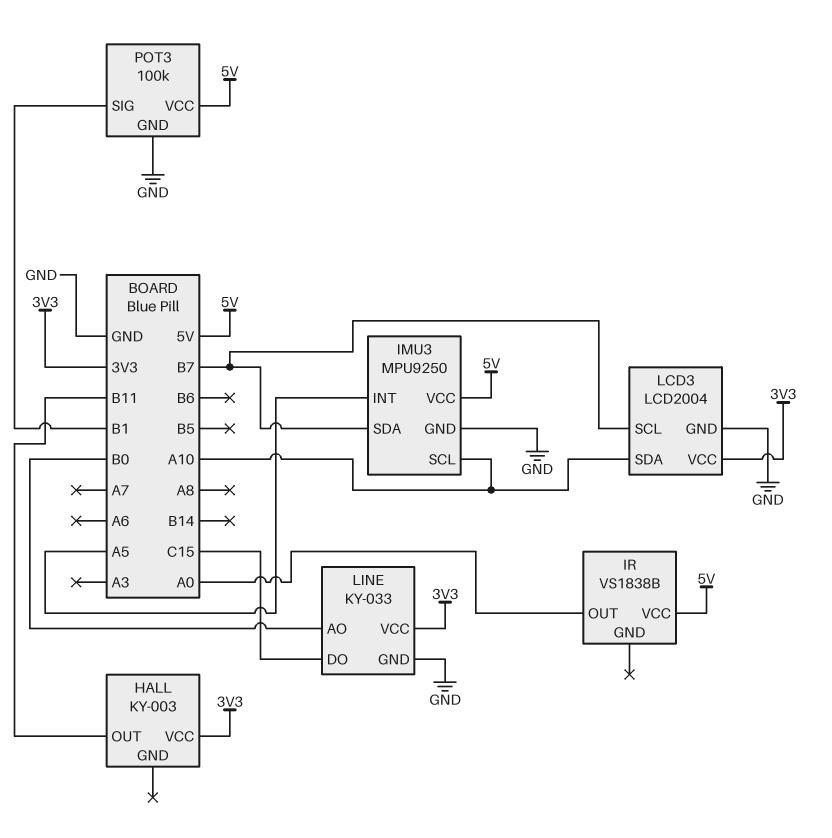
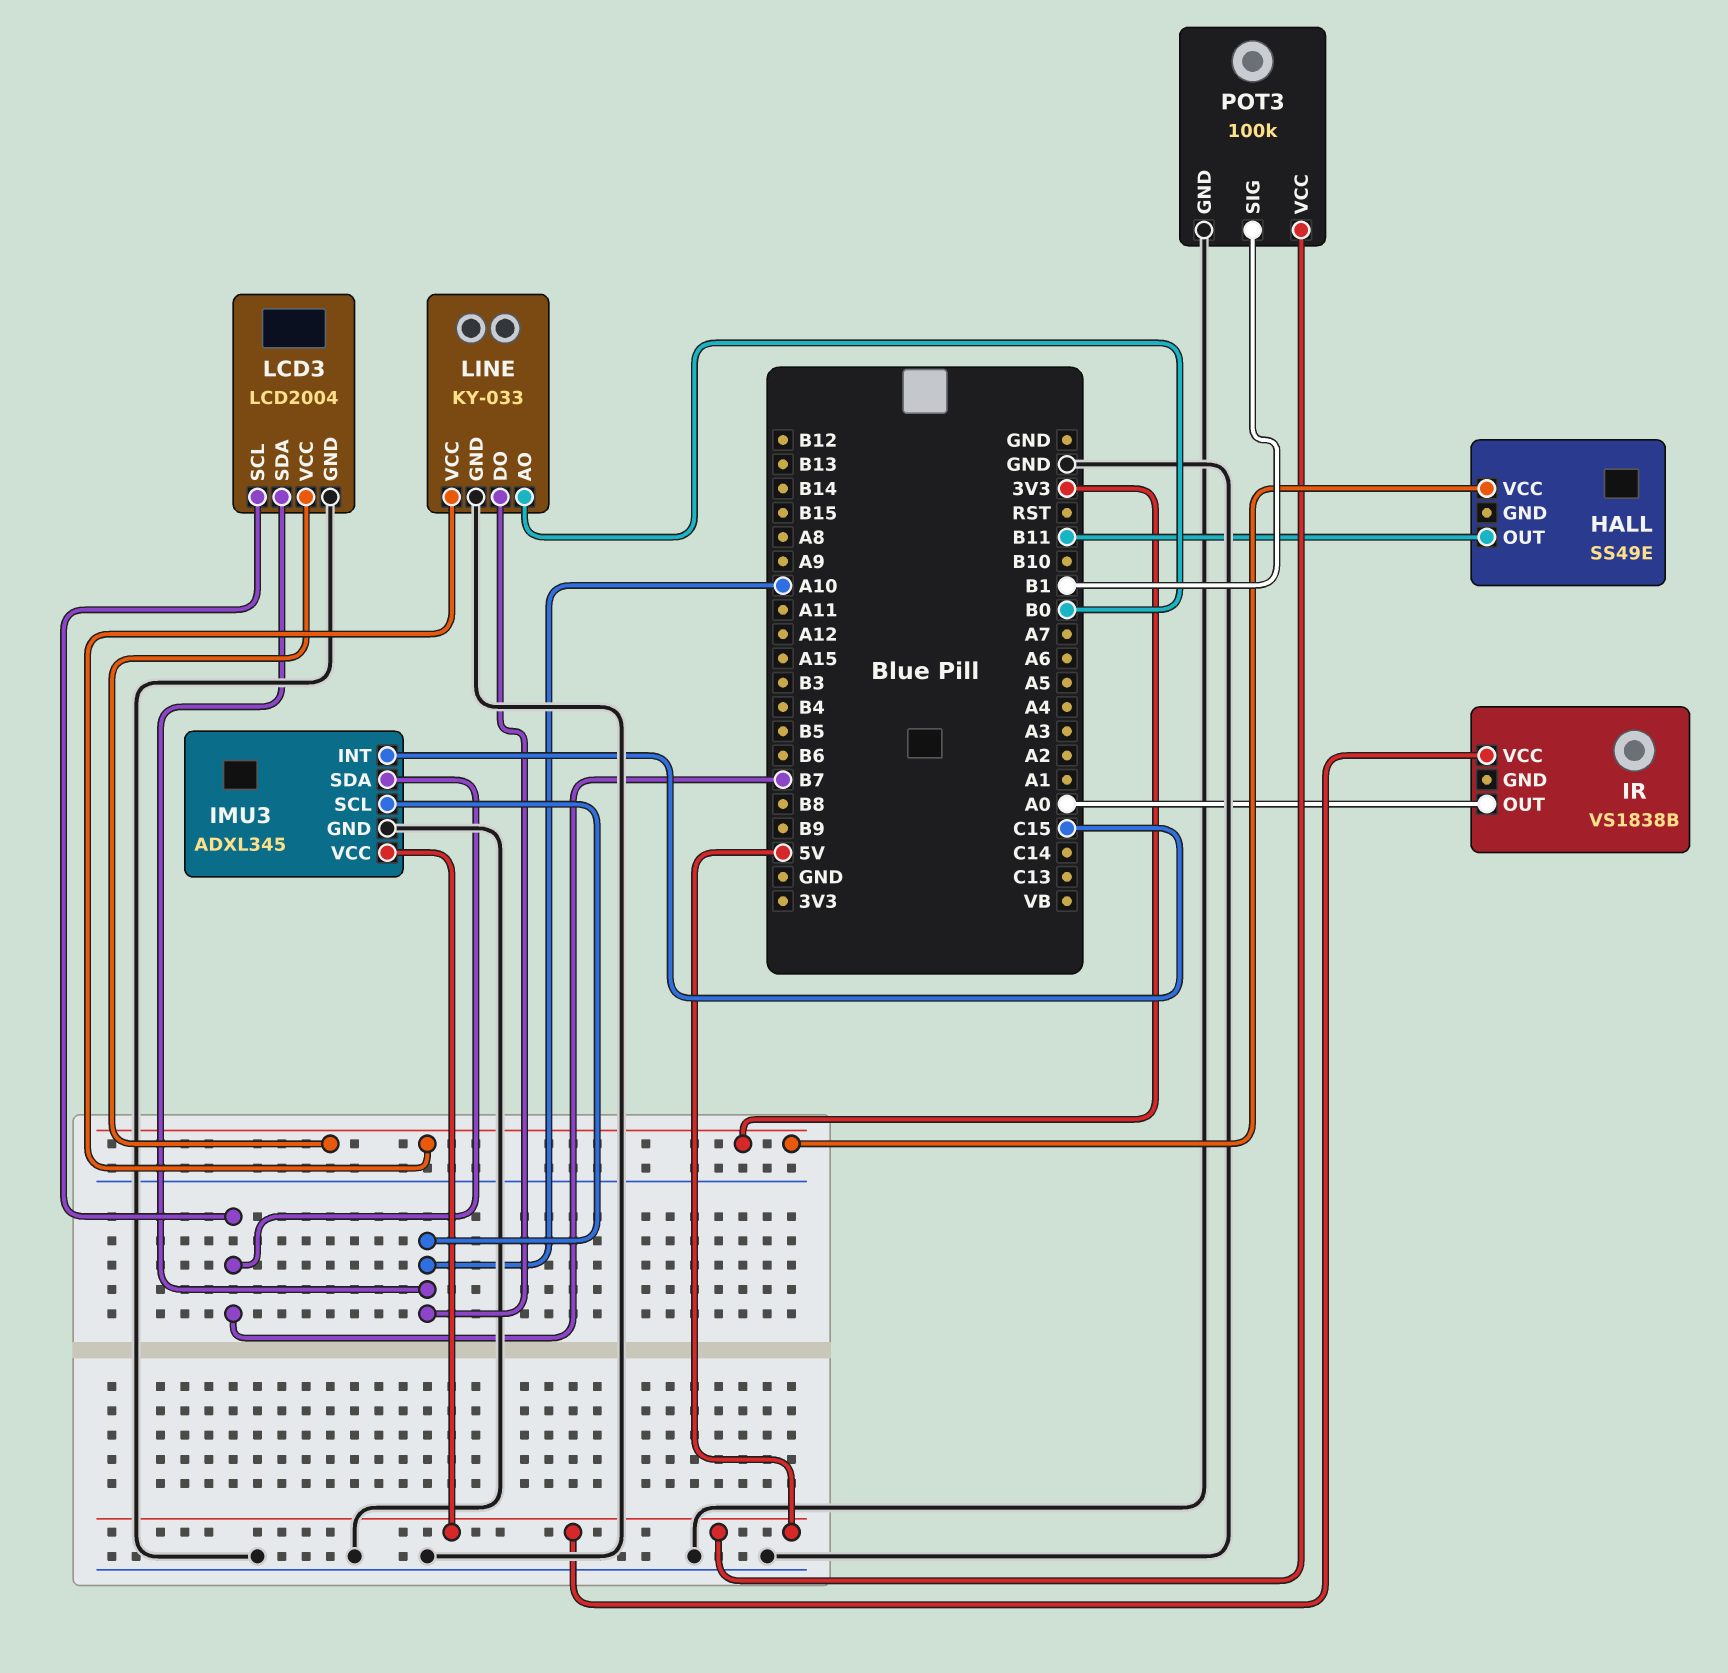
HALL: KY-003 -> SS49E
IMU3: MPU9250 -> ADXL345
IMU3 pin INT: A5 -> C15
LINE pin DO: C15 -> A10

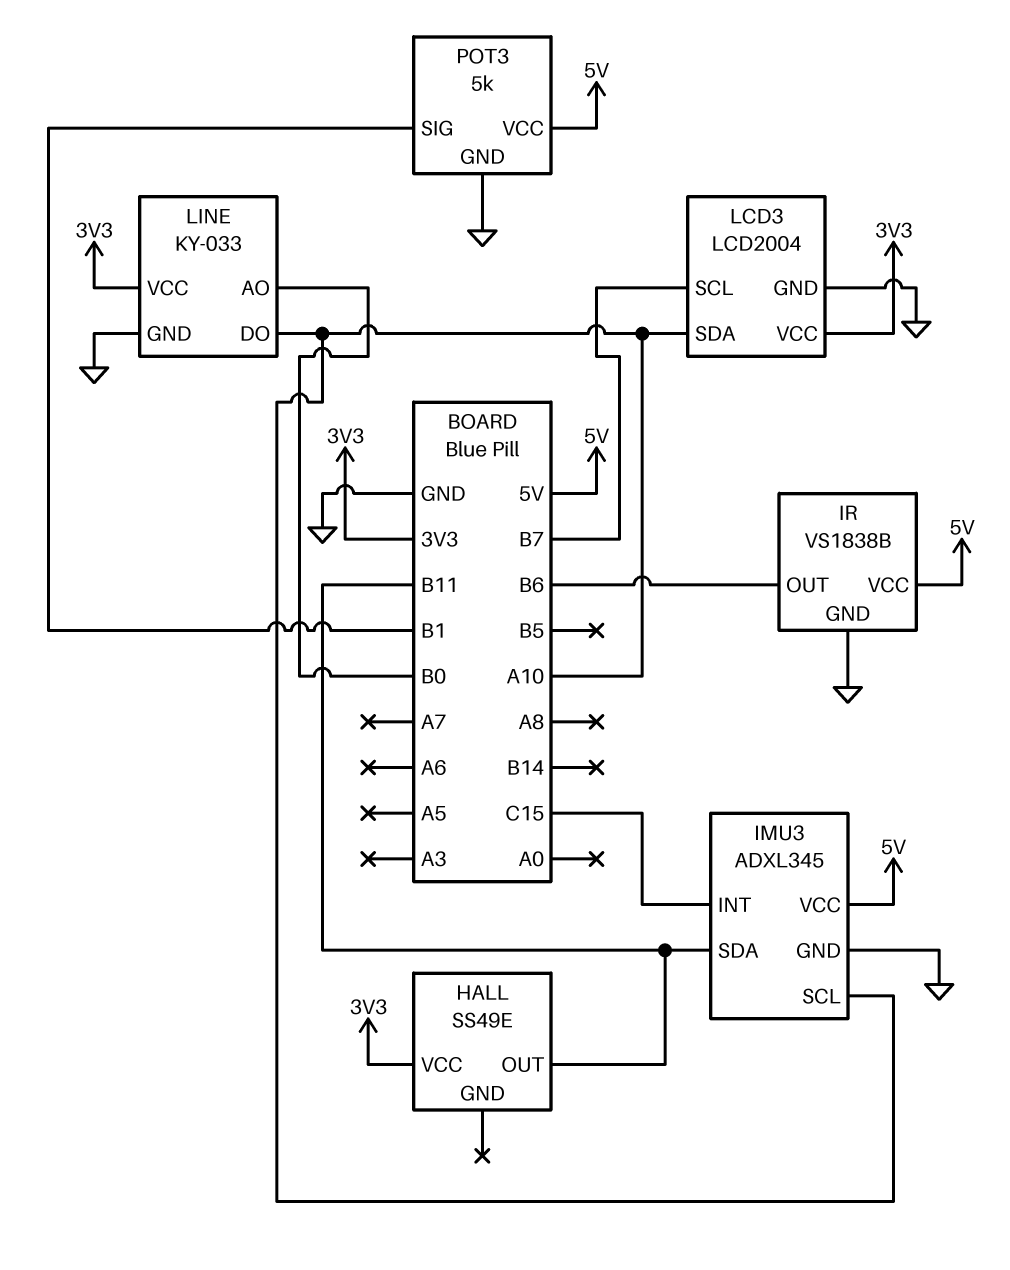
IMU3 pin SDA: B7 -> B11
IR pin GND: none -> GND
IR pin OUT: A0 -> B6
POT3: 100k -> 5k

